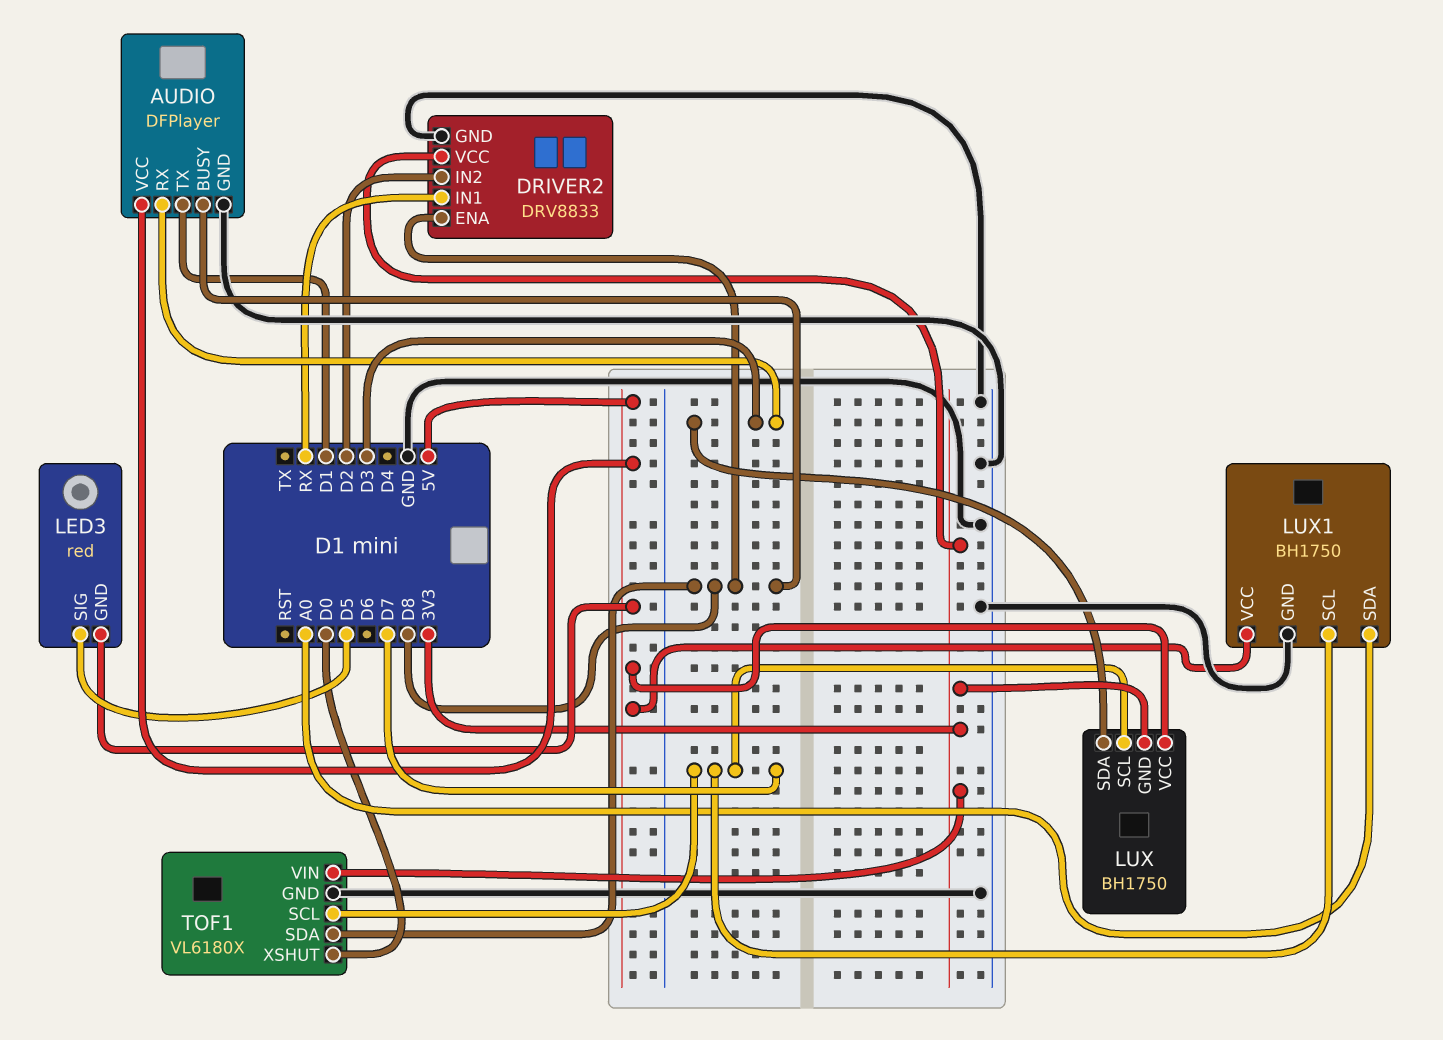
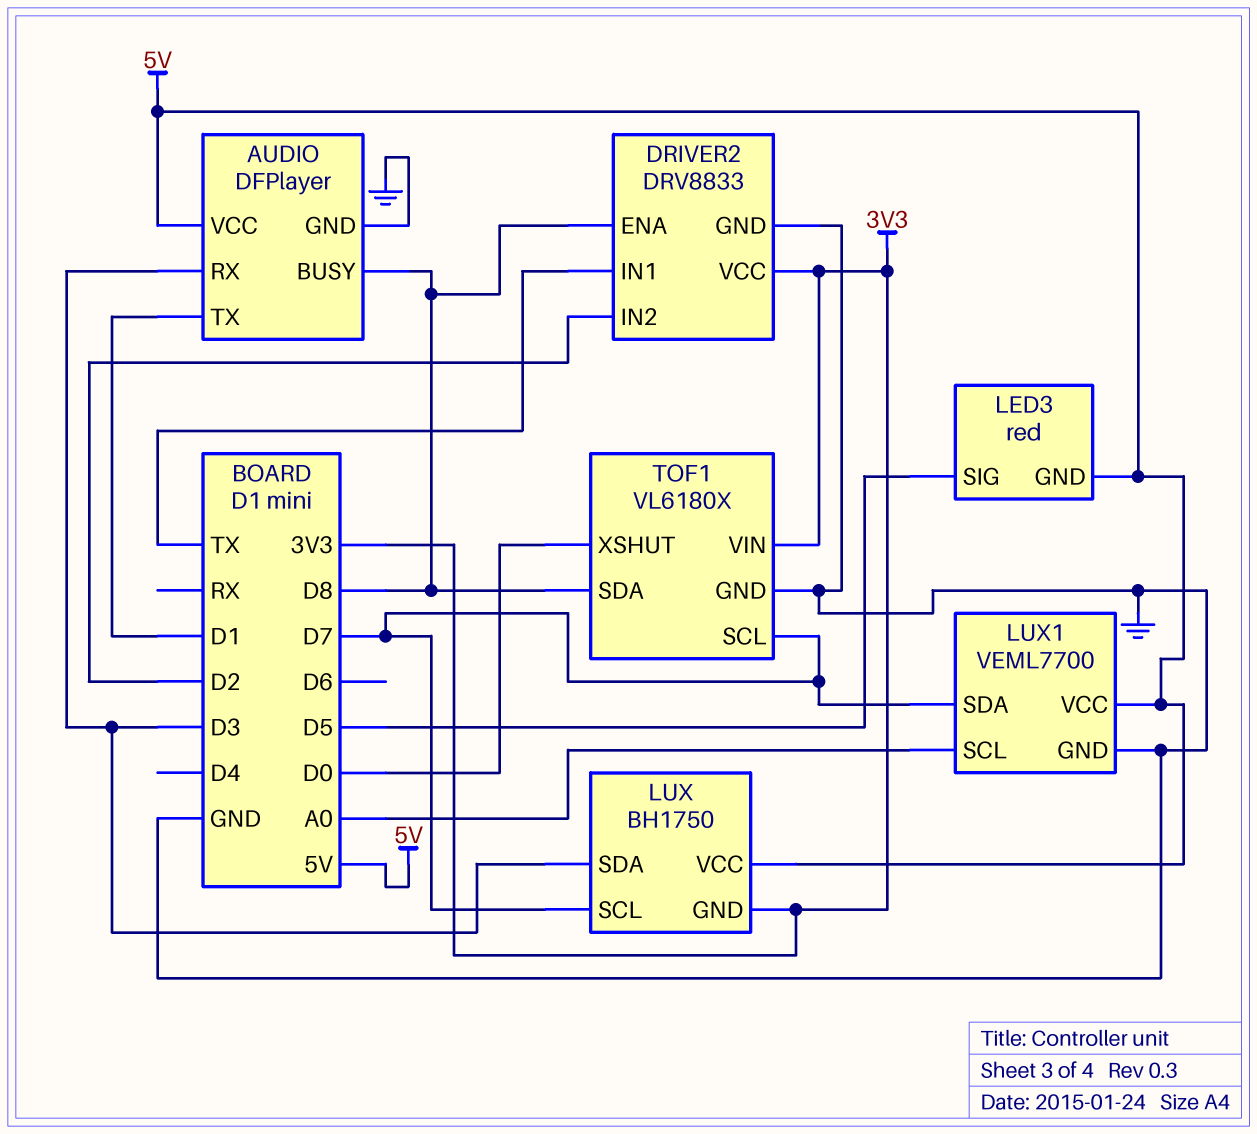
DRIVER2 pin IN1: RX -> TX
LUX1: BH1750 -> VEML7700
LUX1 pin SCL: D7 -> A0
LUX1 pin SDA: A0 -> D7

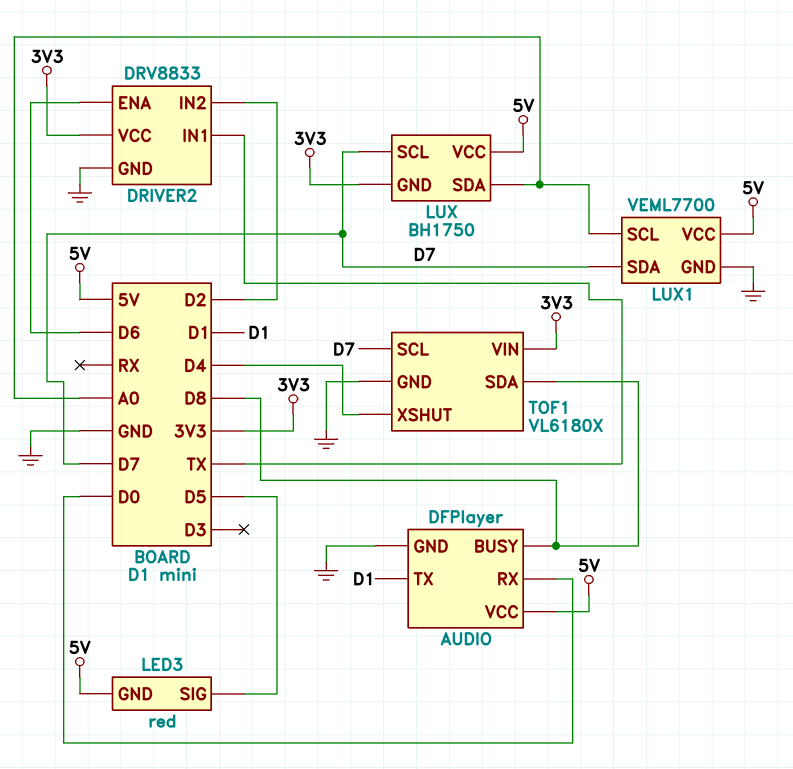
AUDIO pin RX: D3 -> D0
DRIVER2 pin ENA: D8 -> D6
LUX pin SDA: D3 -> A0
TOF1 pin XSHUT: D0 -> D4

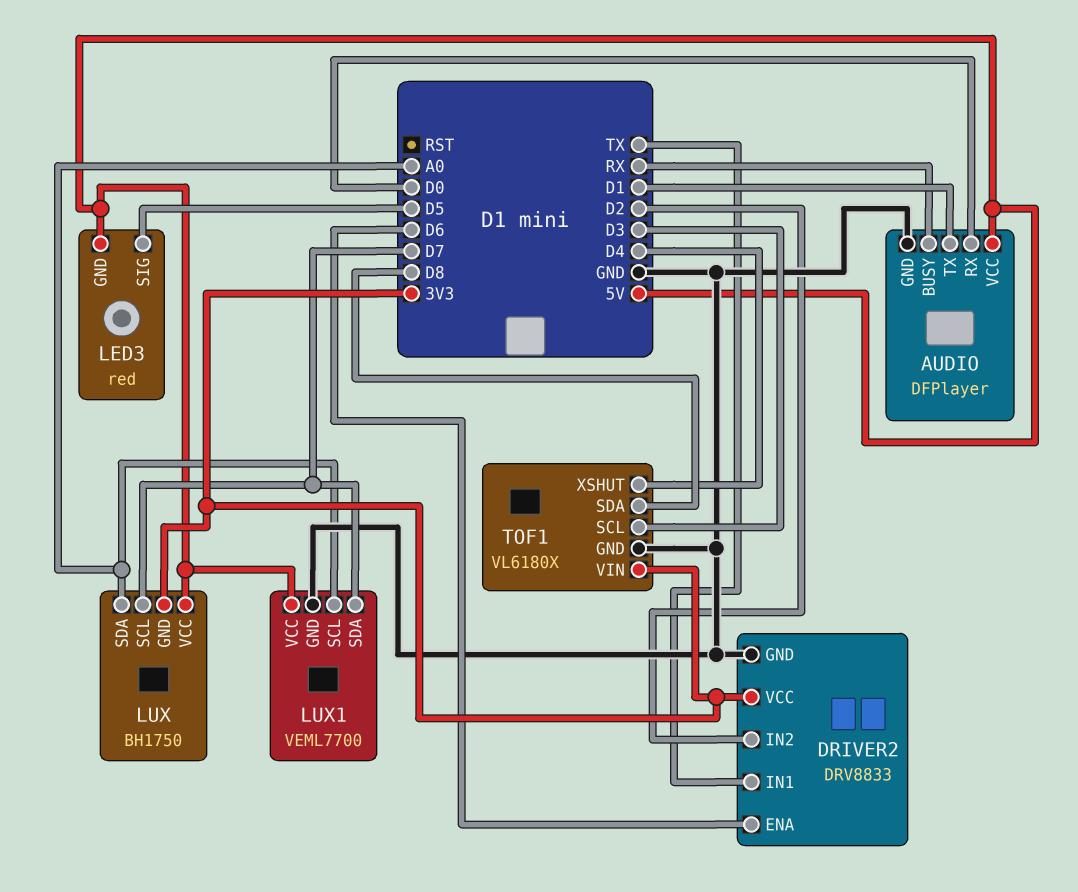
AUDIO pin BUSY: D8 -> RX
TOF1 pin SCL: D7 -> D3

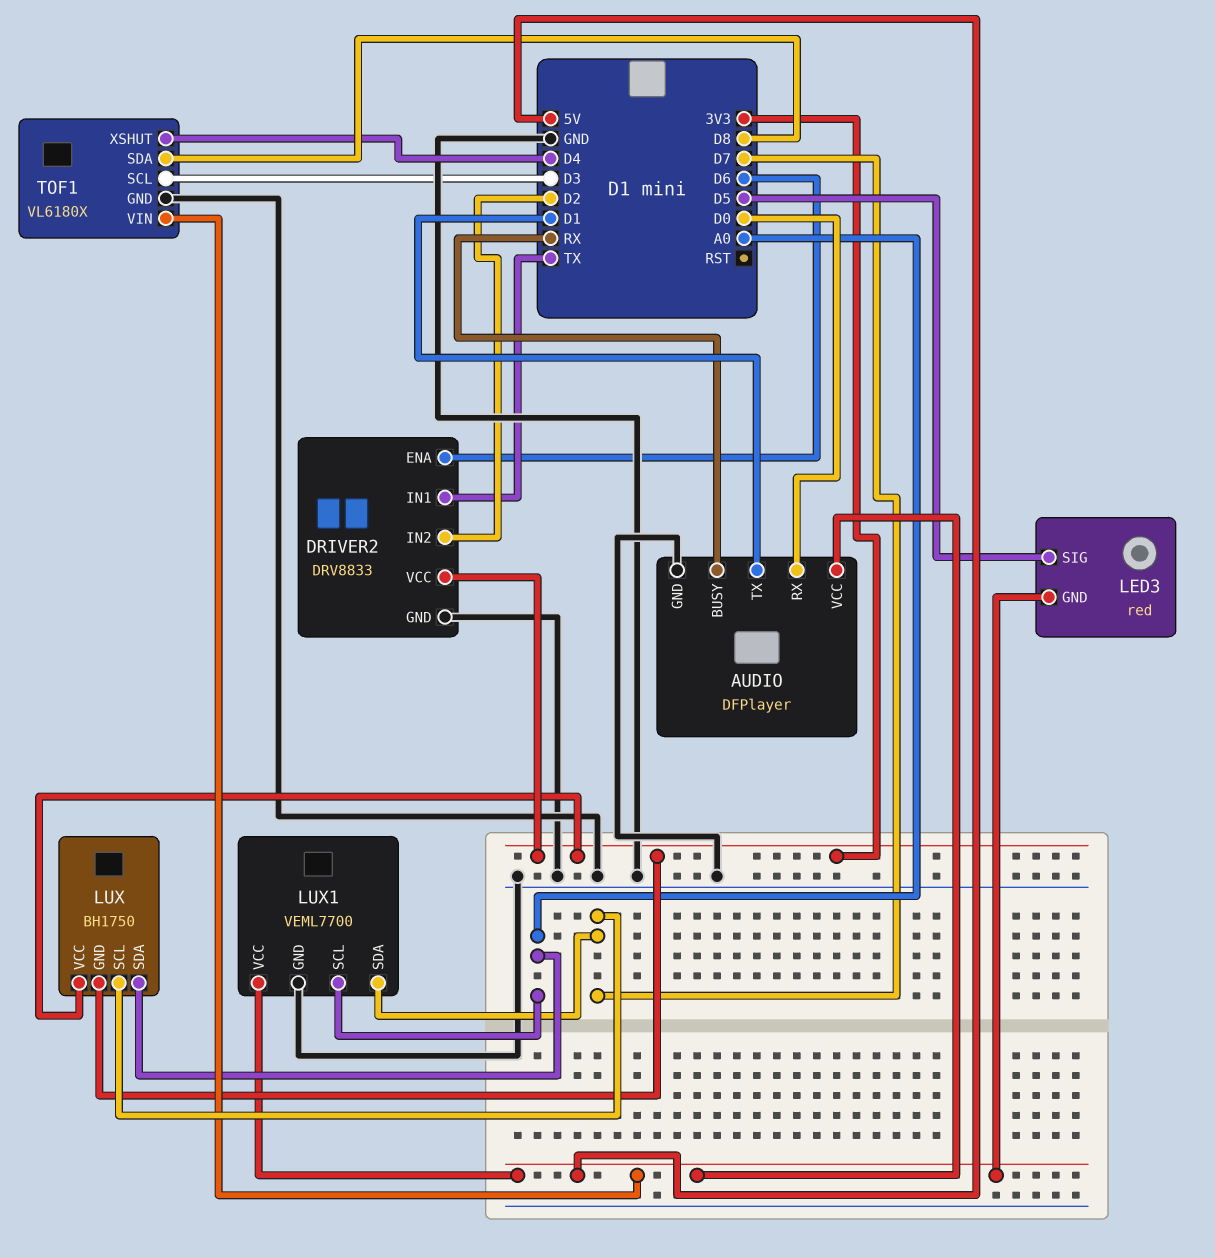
LUX pin VCC: 5V -> 3V3
TOF1 pin VIN: 3V3 -> 5V

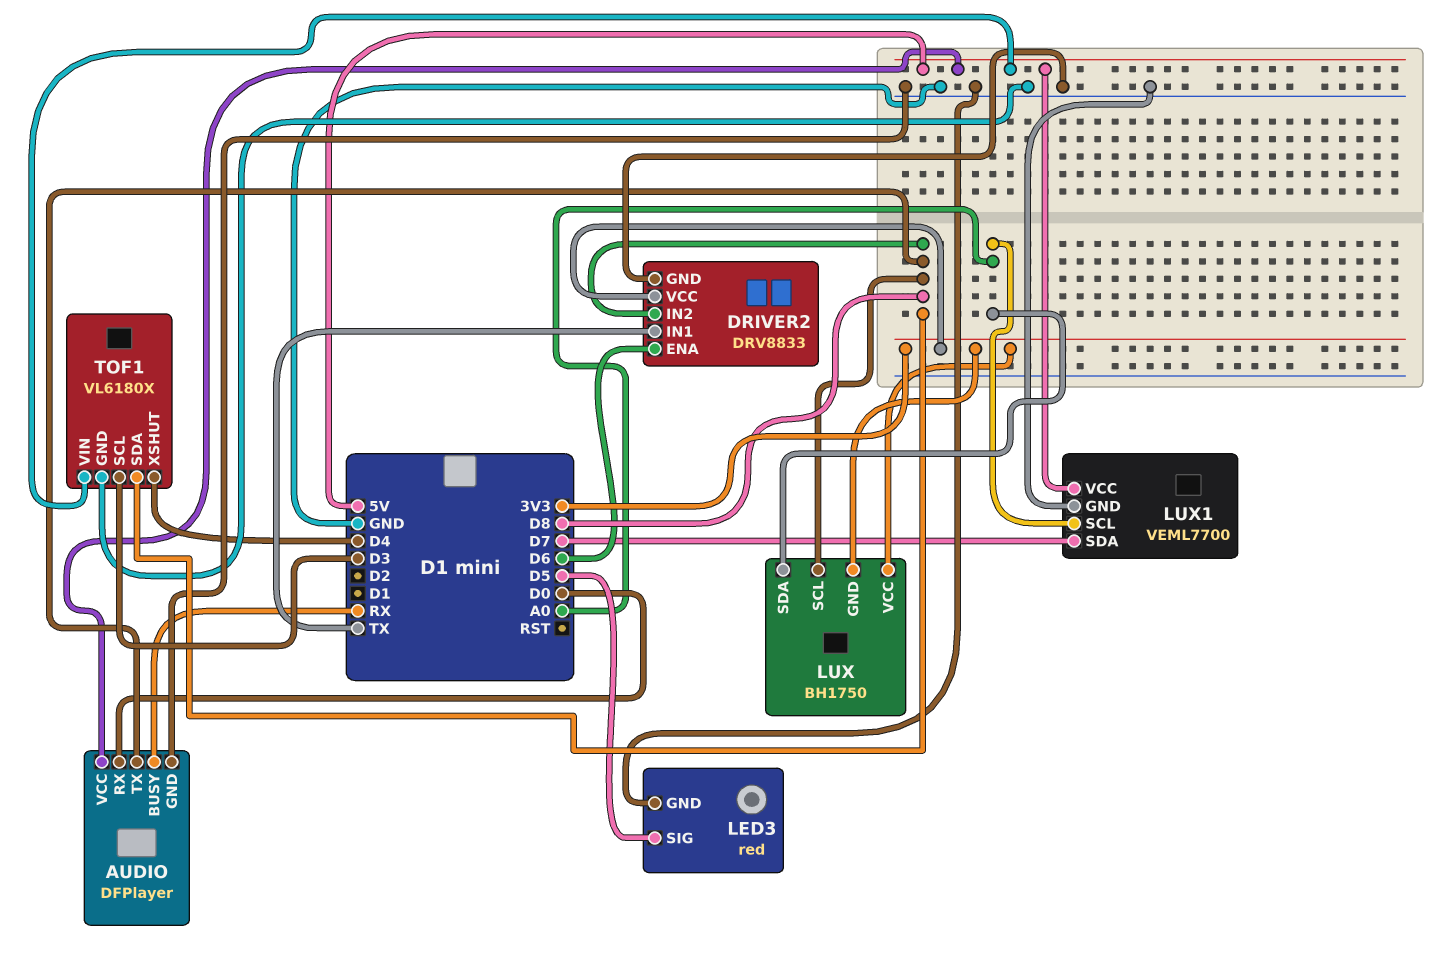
AUDIO pin TX: D1 -> D8
DRIVER2 pin IN2: D2 -> D8
LED3 pin GND: 5V -> GND
LUX pin SCL: D7 -> D8

